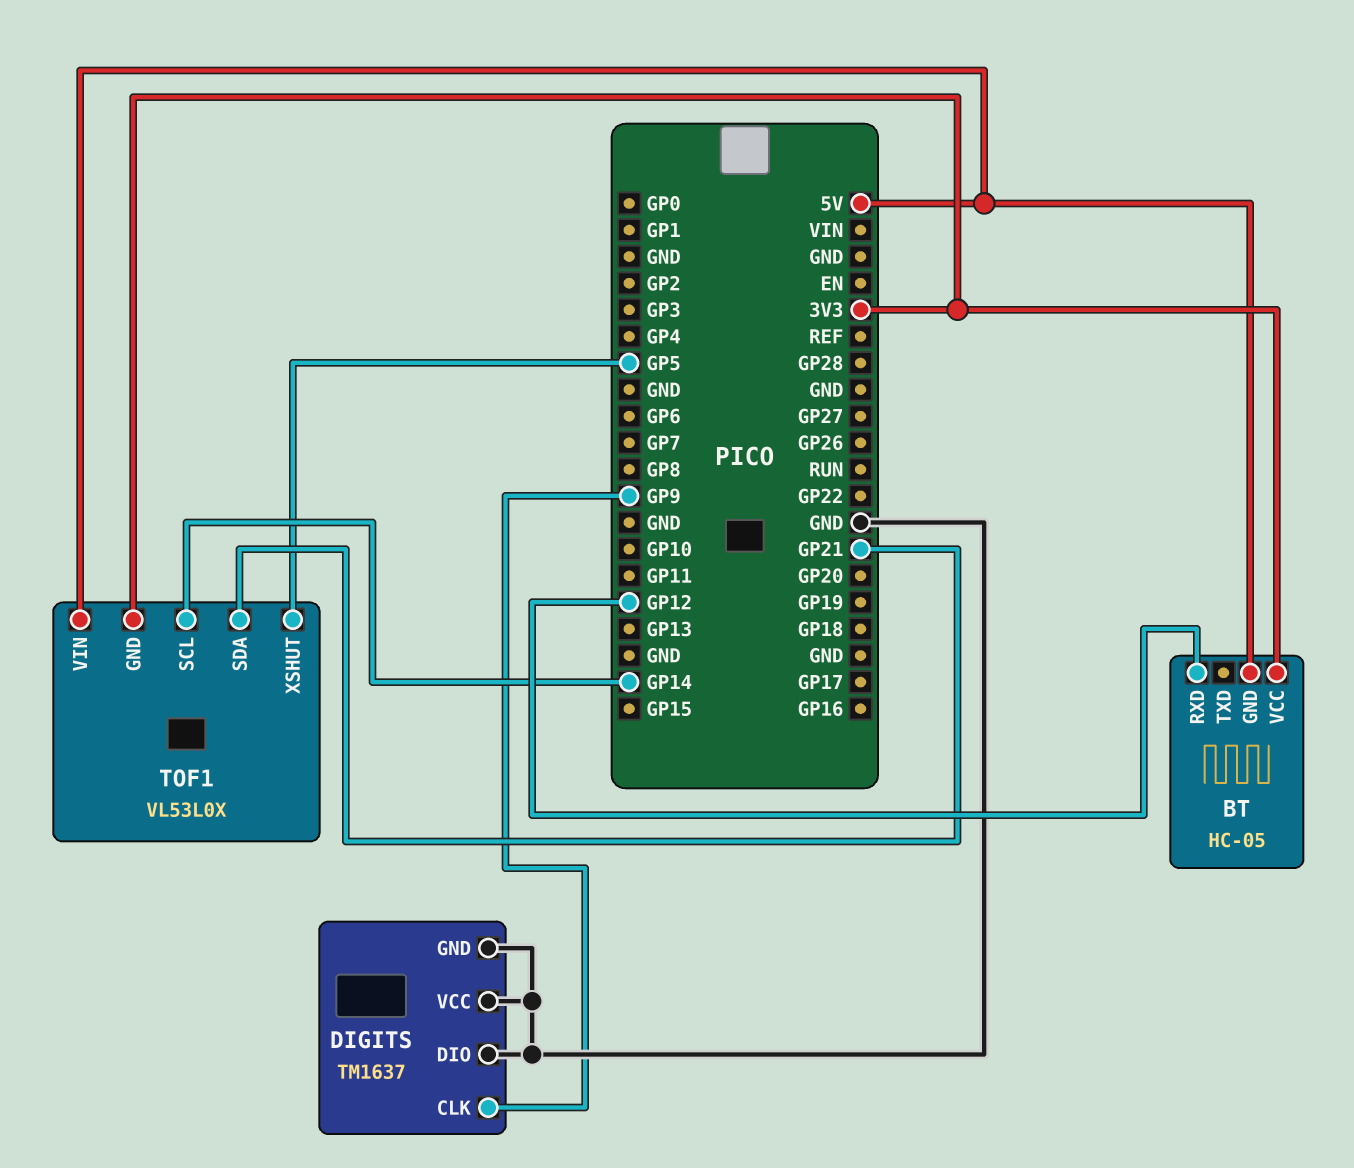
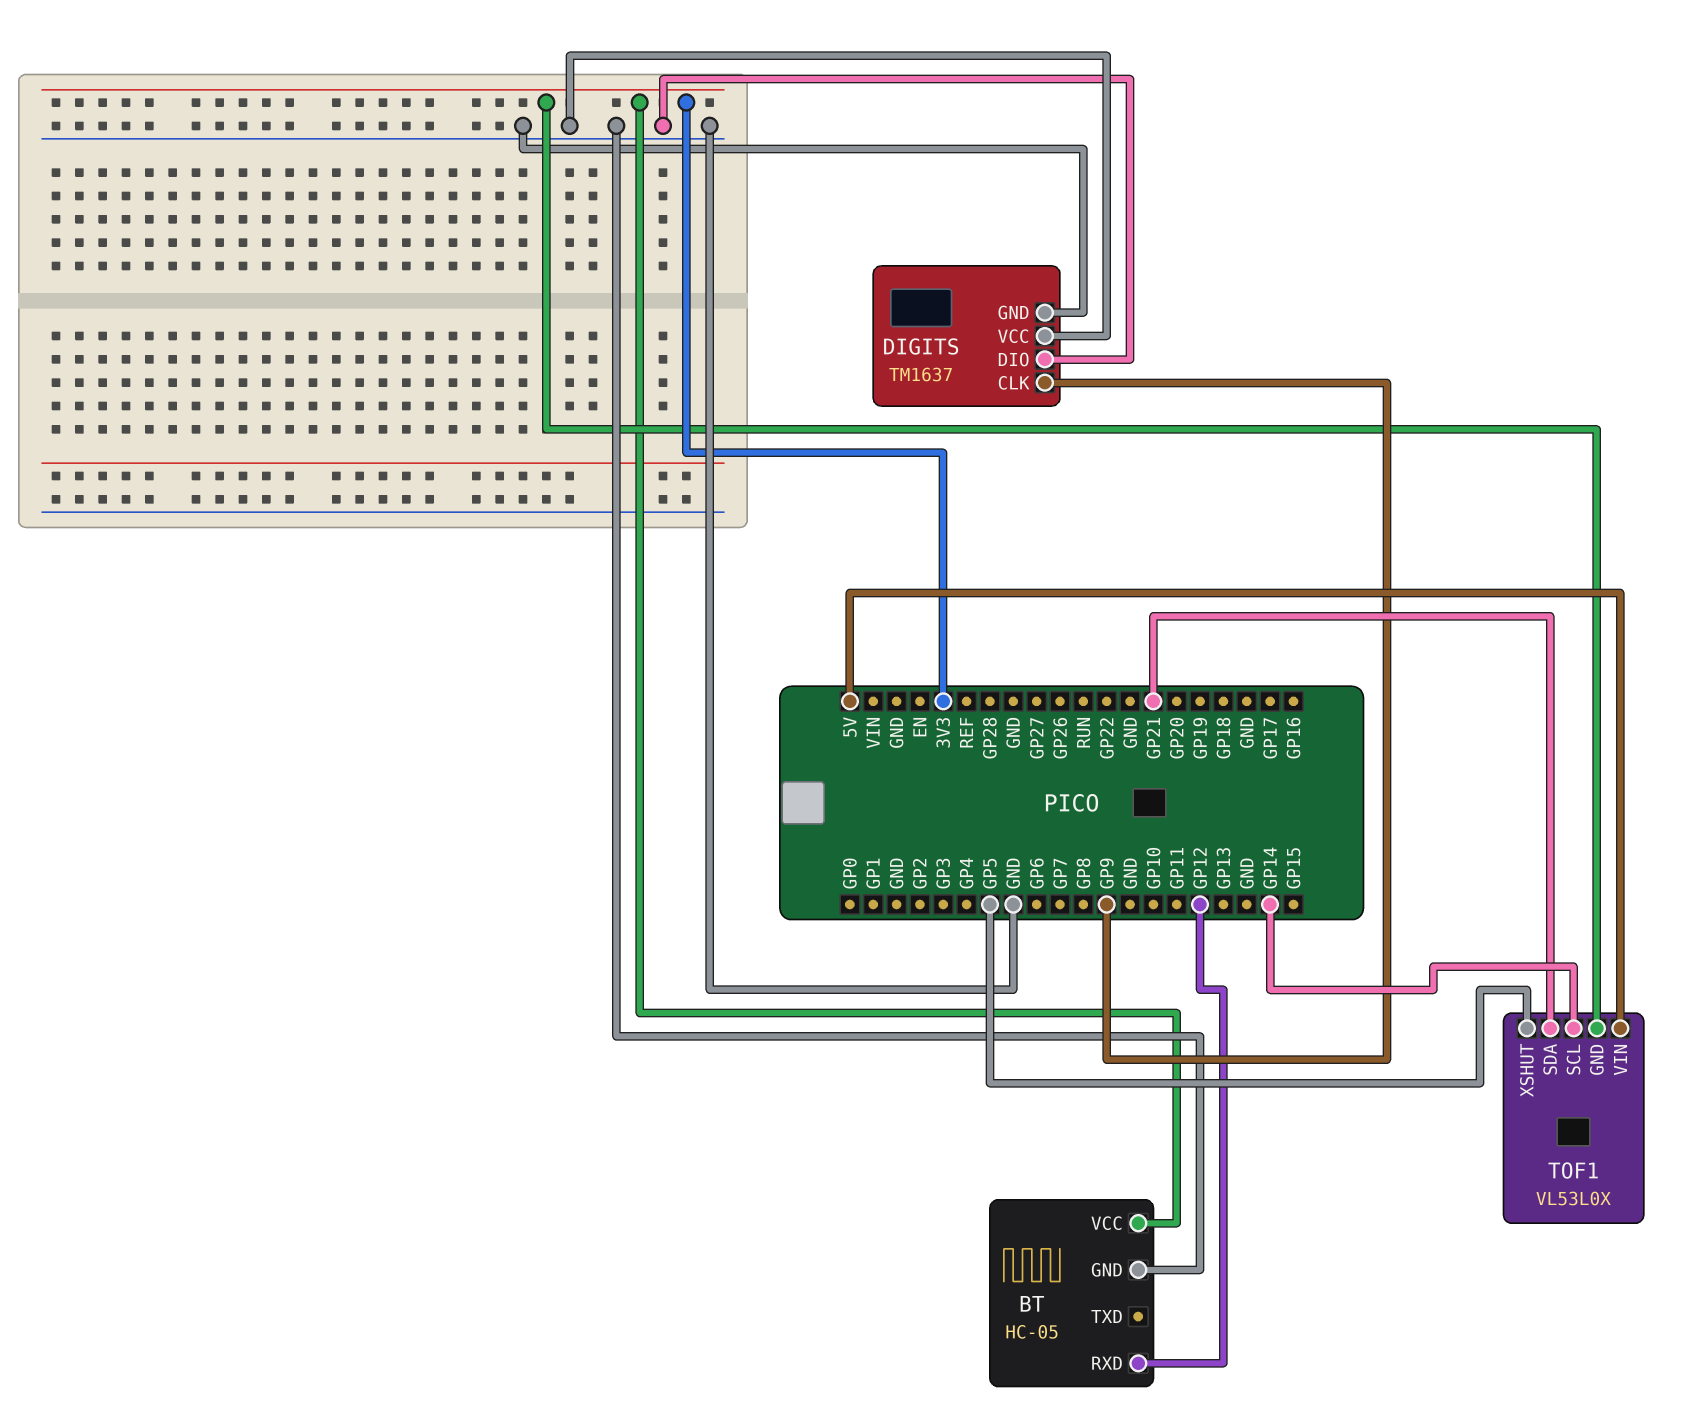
BT pin GND: 5V -> GND

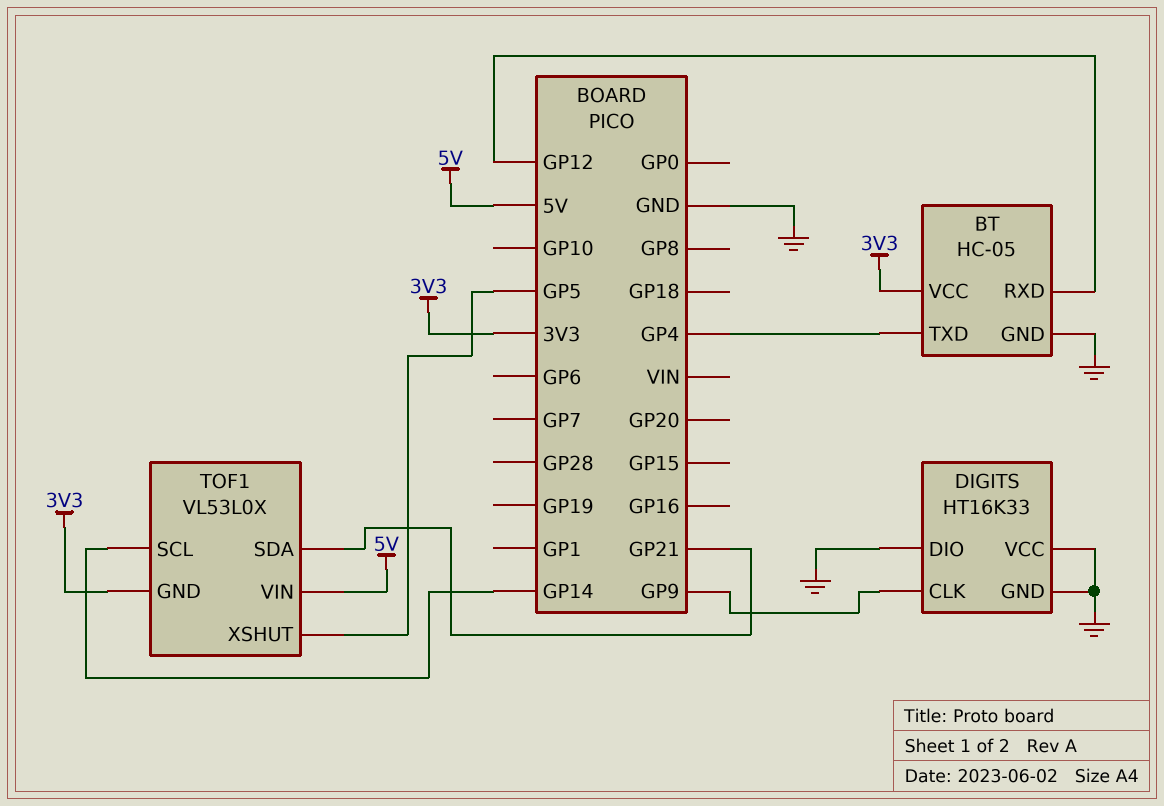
BT pin TXD: none -> GP4
DIGITS: TM1637 -> HT16K33

